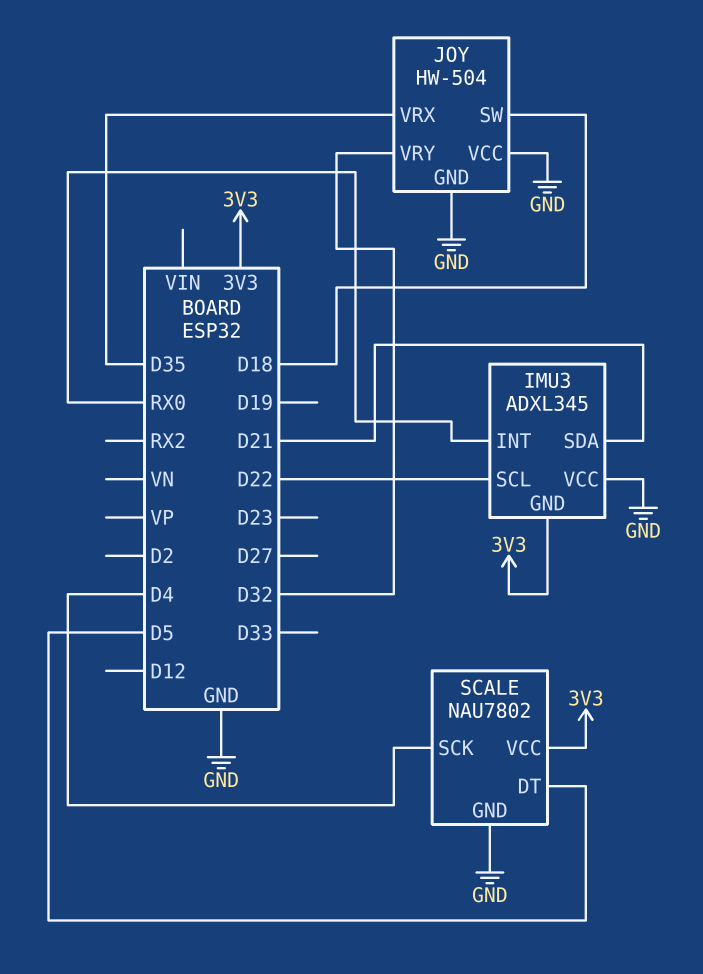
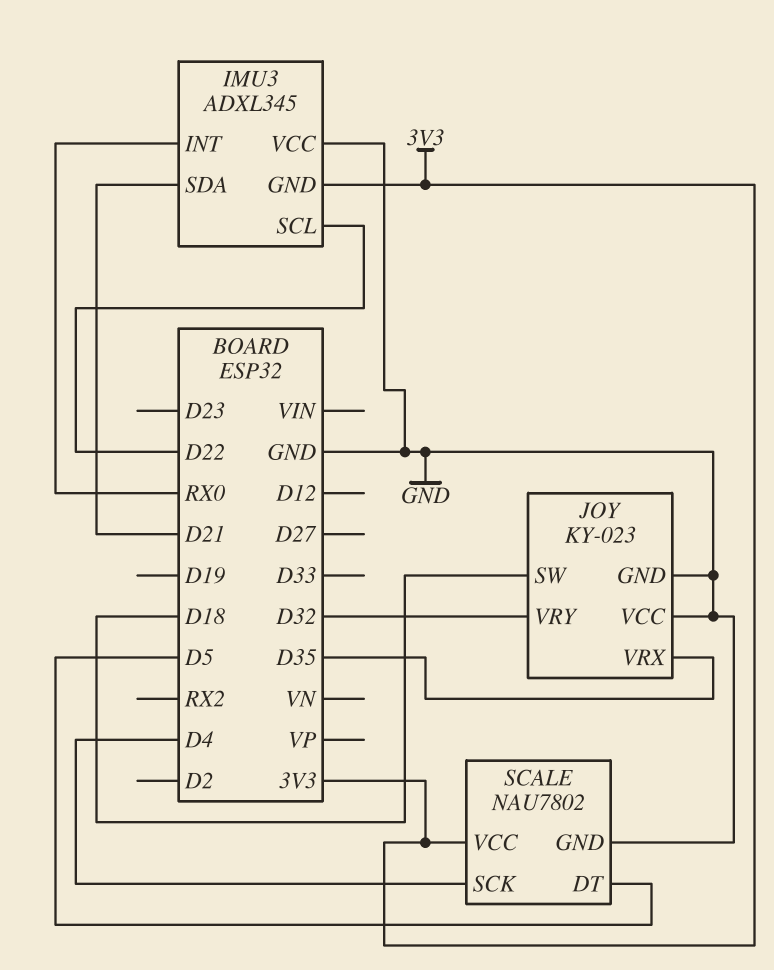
JOY: HW-504 -> KY-023

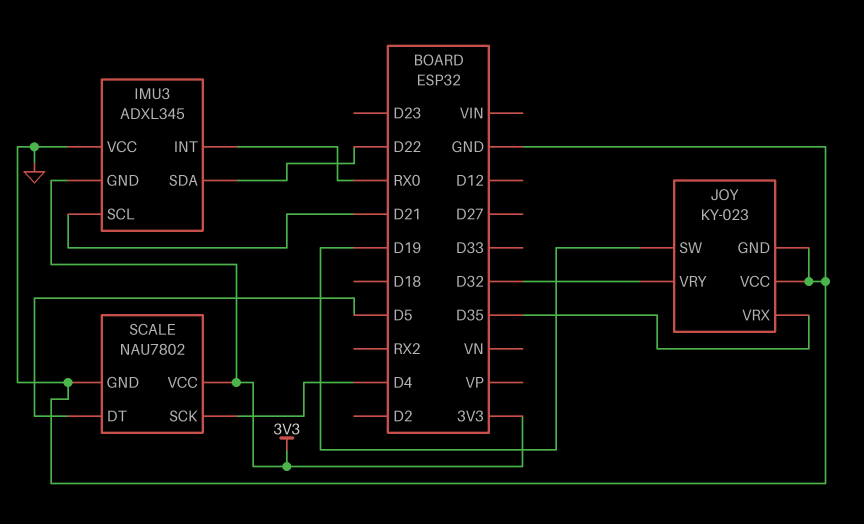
IMU3 pin SCL: D22 -> D21
IMU3 pin SDA: D21 -> D22
JOY pin SW: D18 -> D19

